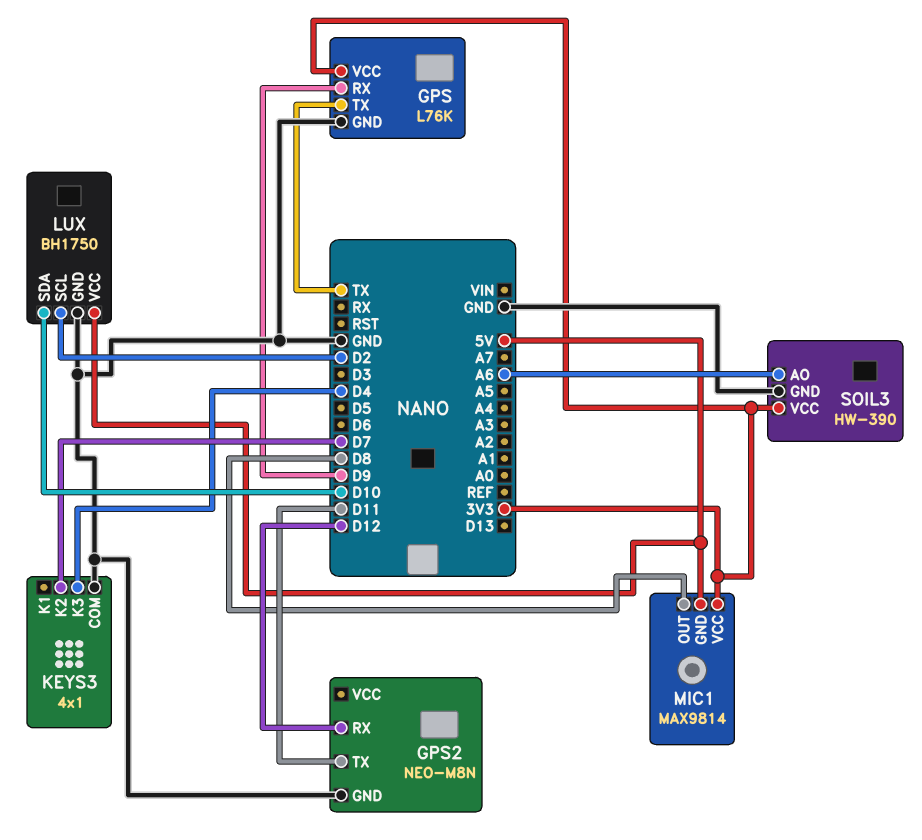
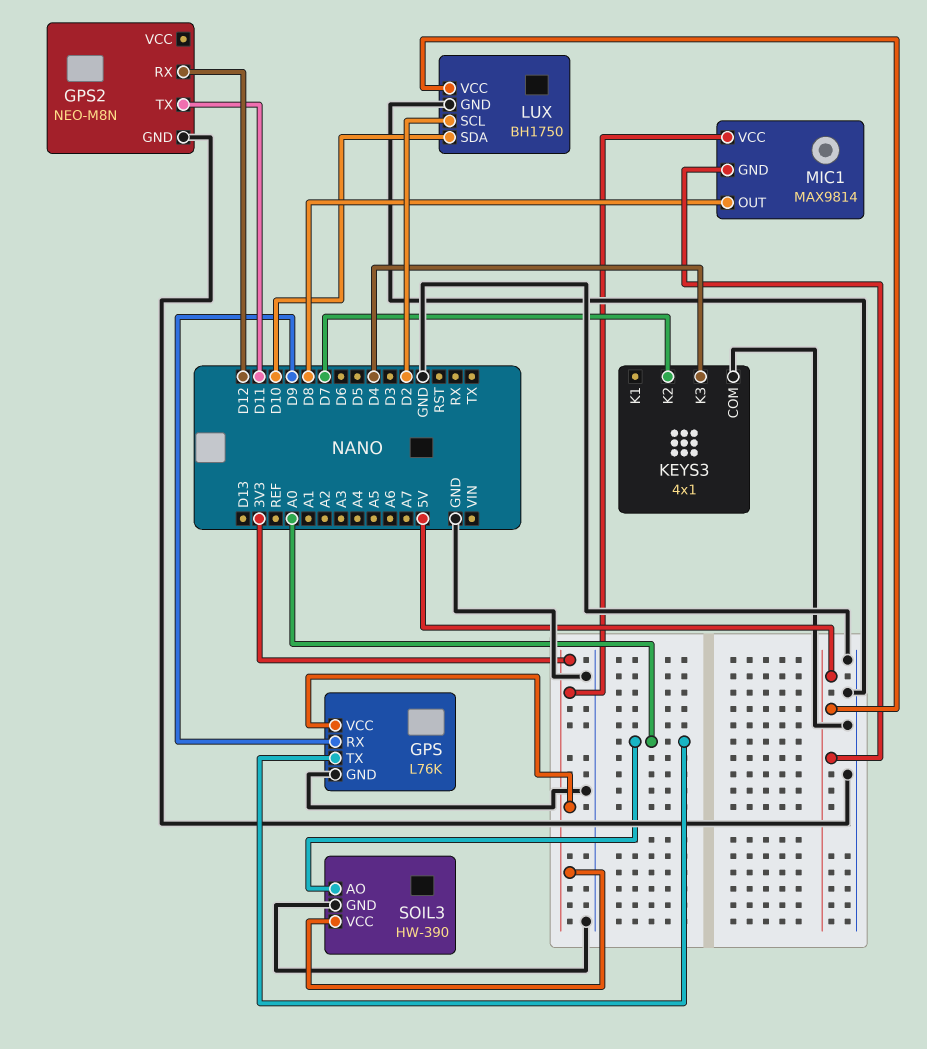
GPS pin TX: TX -> A0
SOIL3 pin AO: A6 -> A0

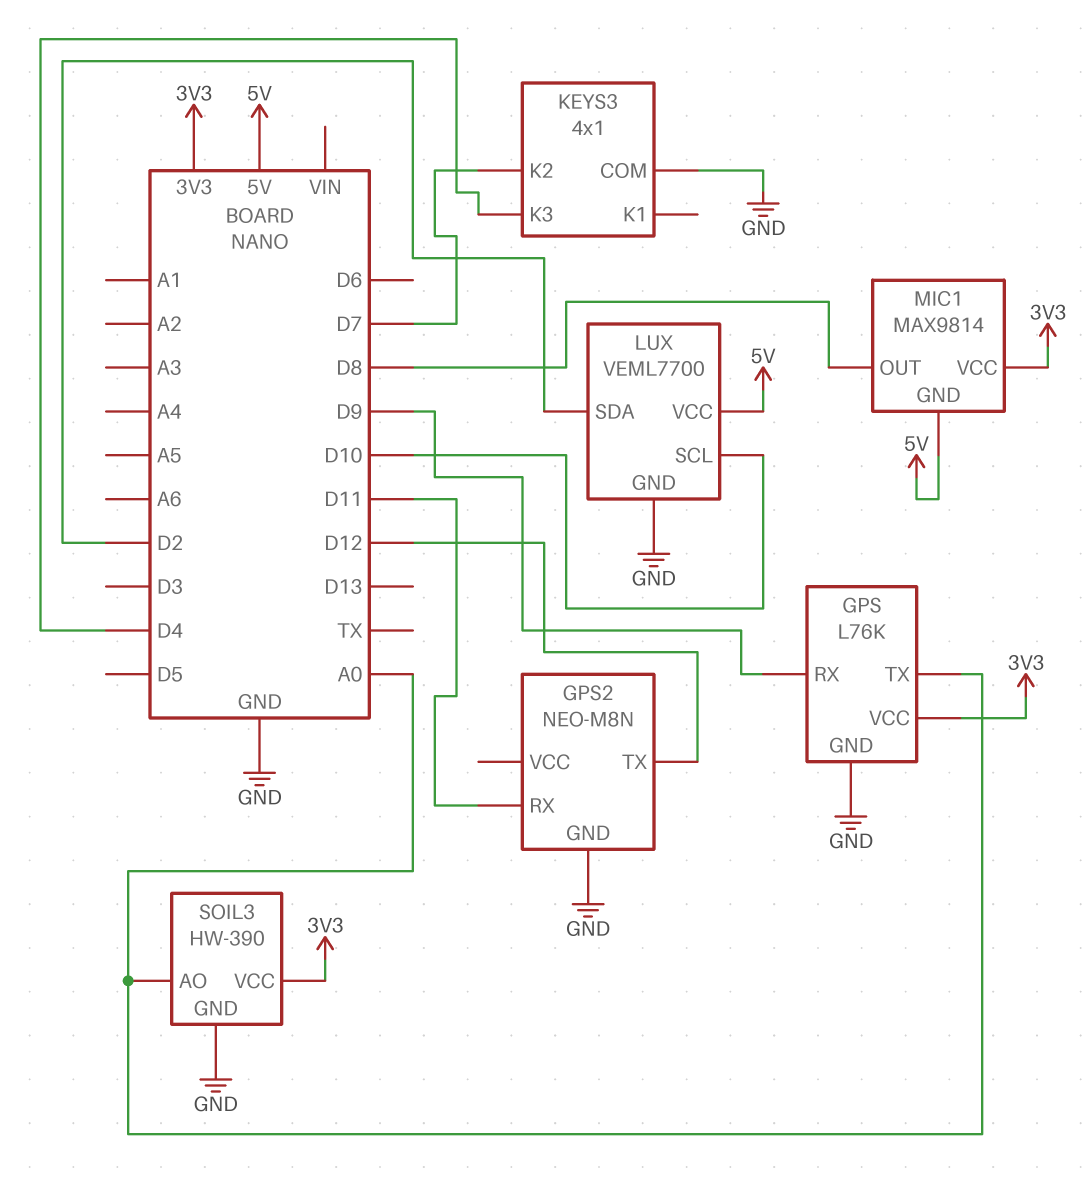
GPS2 pin RX: D12 -> D11
GPS2 pin TX: D11 -> D12
LUX: BH1750 -> VEML7700
LUX pin SCL: D2 -> D10
LUX pin SDA: D10 -> D2

